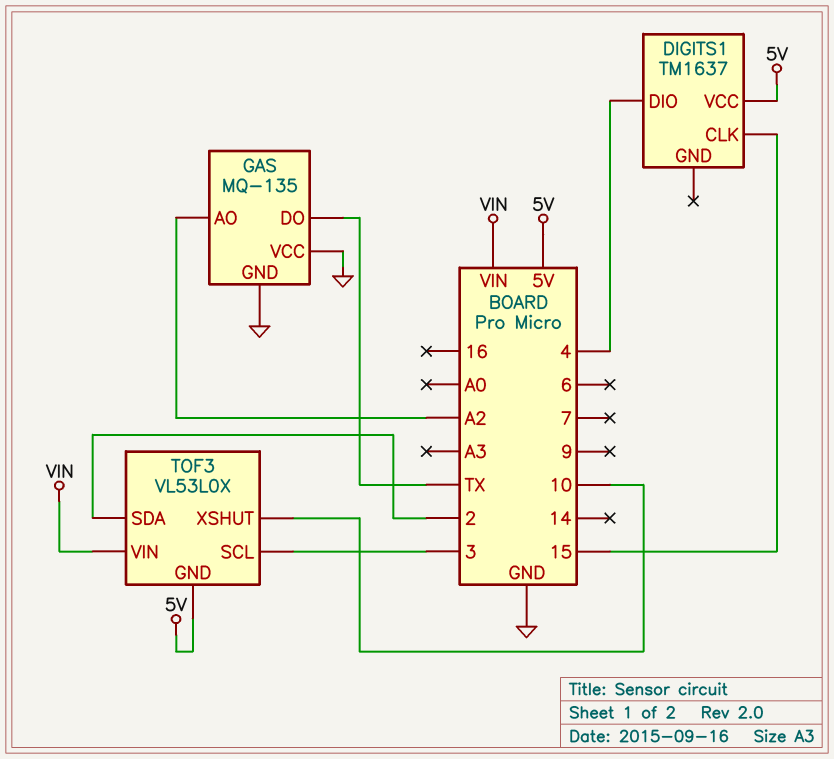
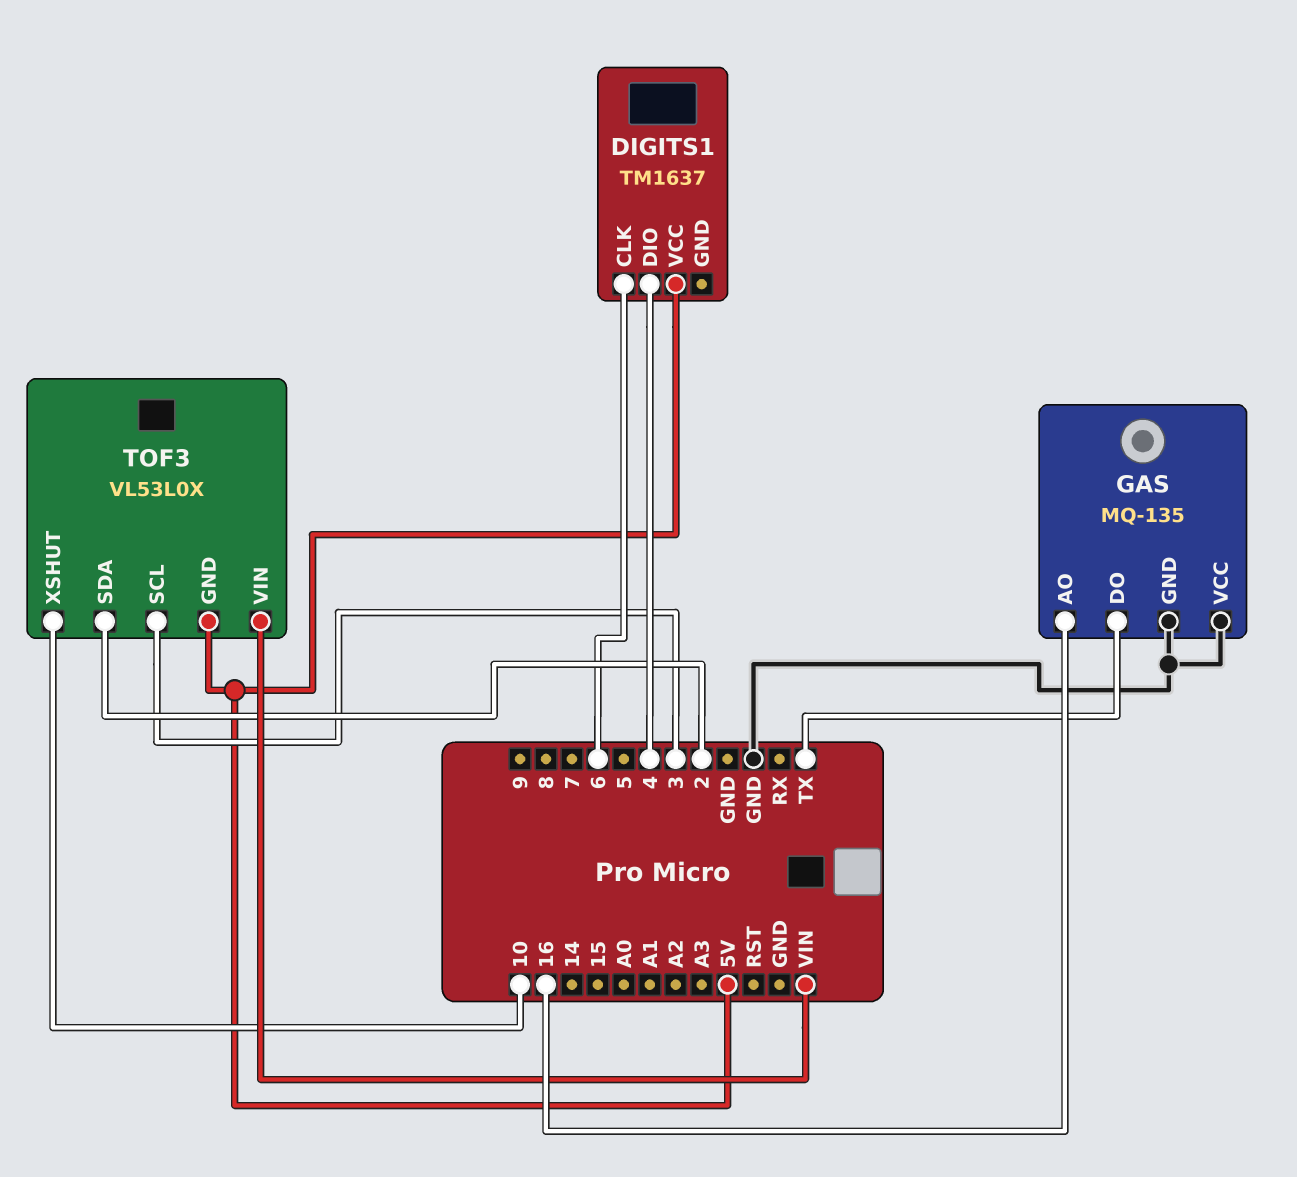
DIGITS1 pin CLK: 15 -> 6
GAS pin AO: A2 -> 16

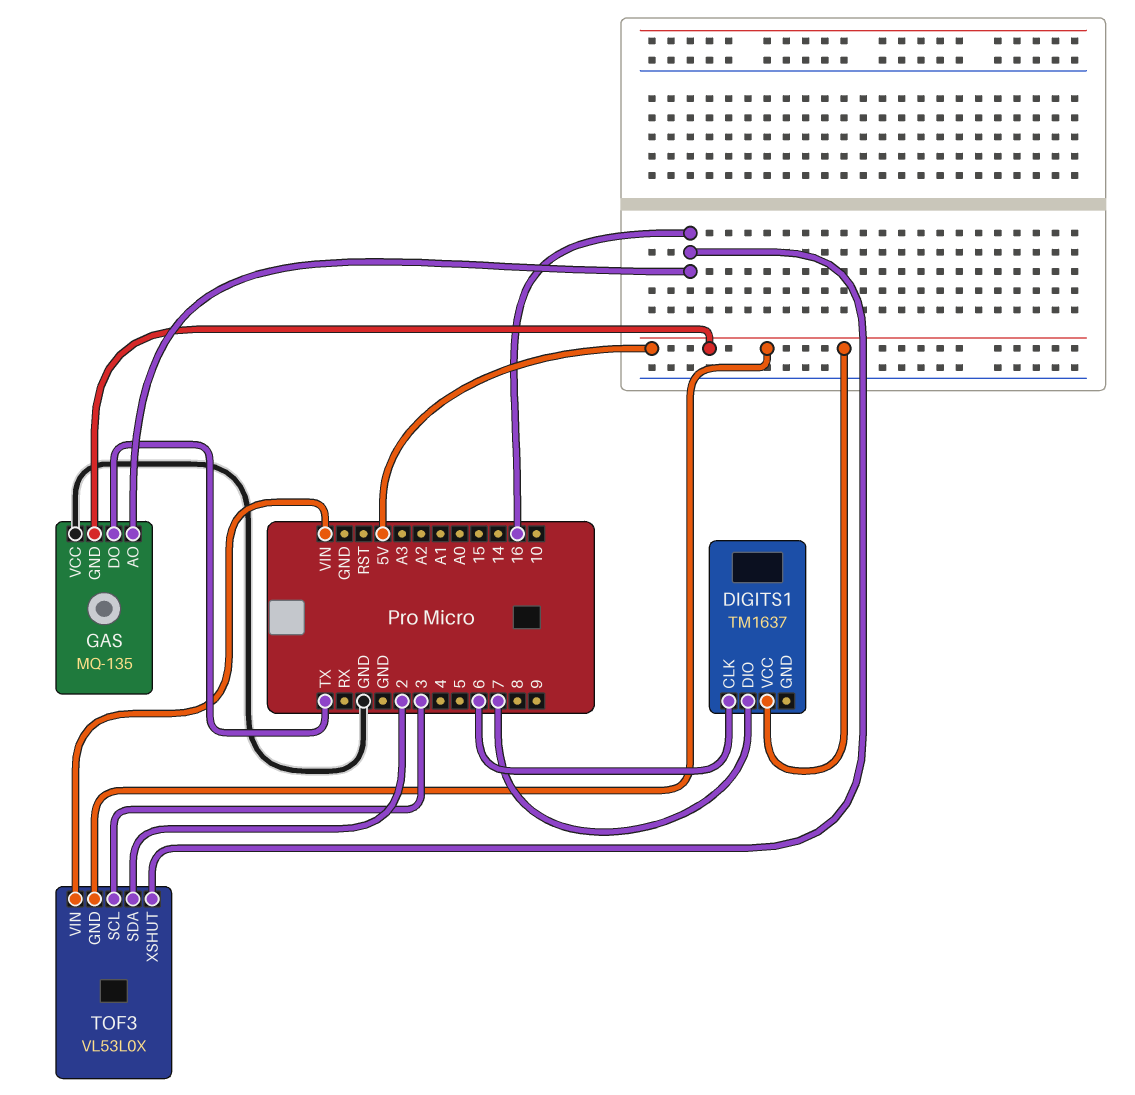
DIGITS1 pin DIO: 4 -> 7
GAS pin GND: GND -> 5V
TOF3 pin XSHUT: 10 -> 16

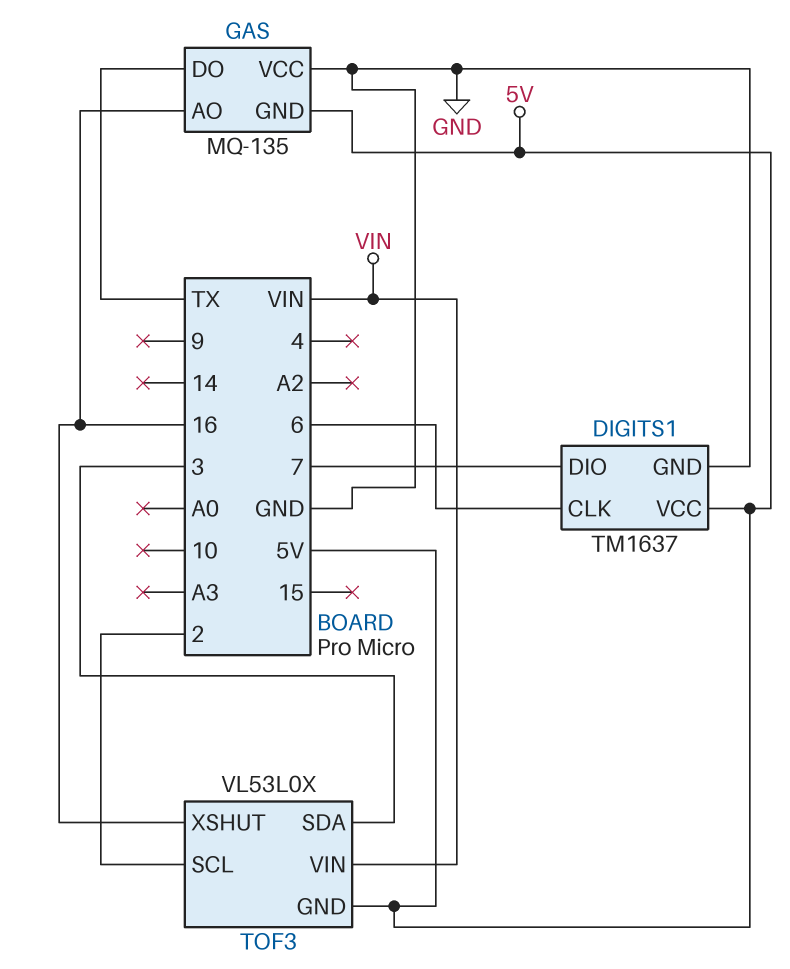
DIGITS1 pin GND: none -> GND
TOF3 pin SCL: 3 -> 2
TOF3 pin SDA: 2 -> 3

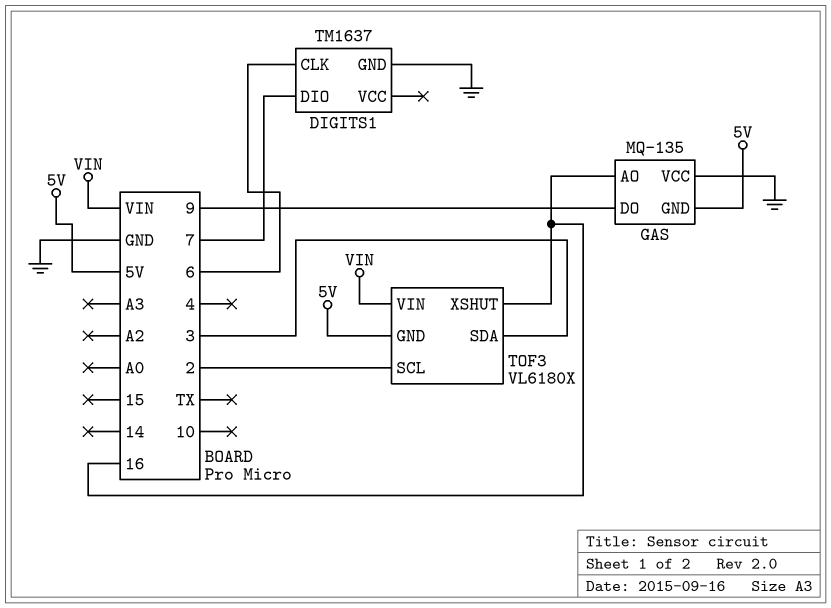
DIGITS1 pin VCC: 5V -> none
GAS pin DO: TX -> 9
TOF3: VL53L0X -> VL6180X

